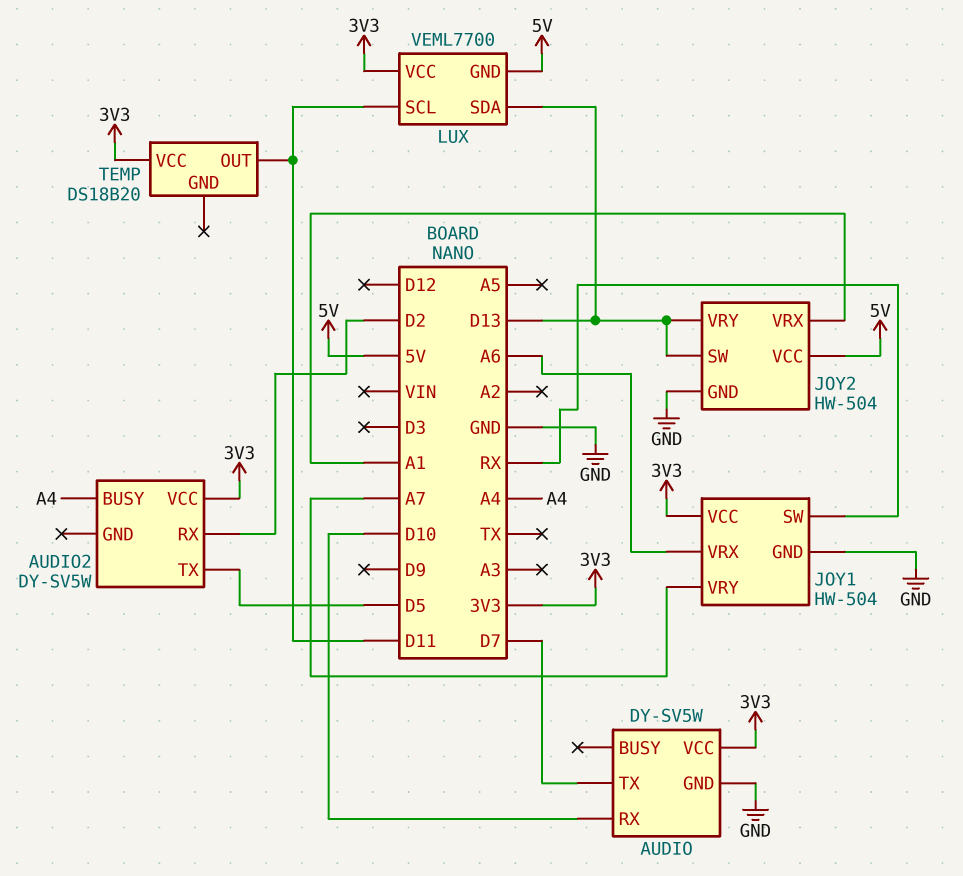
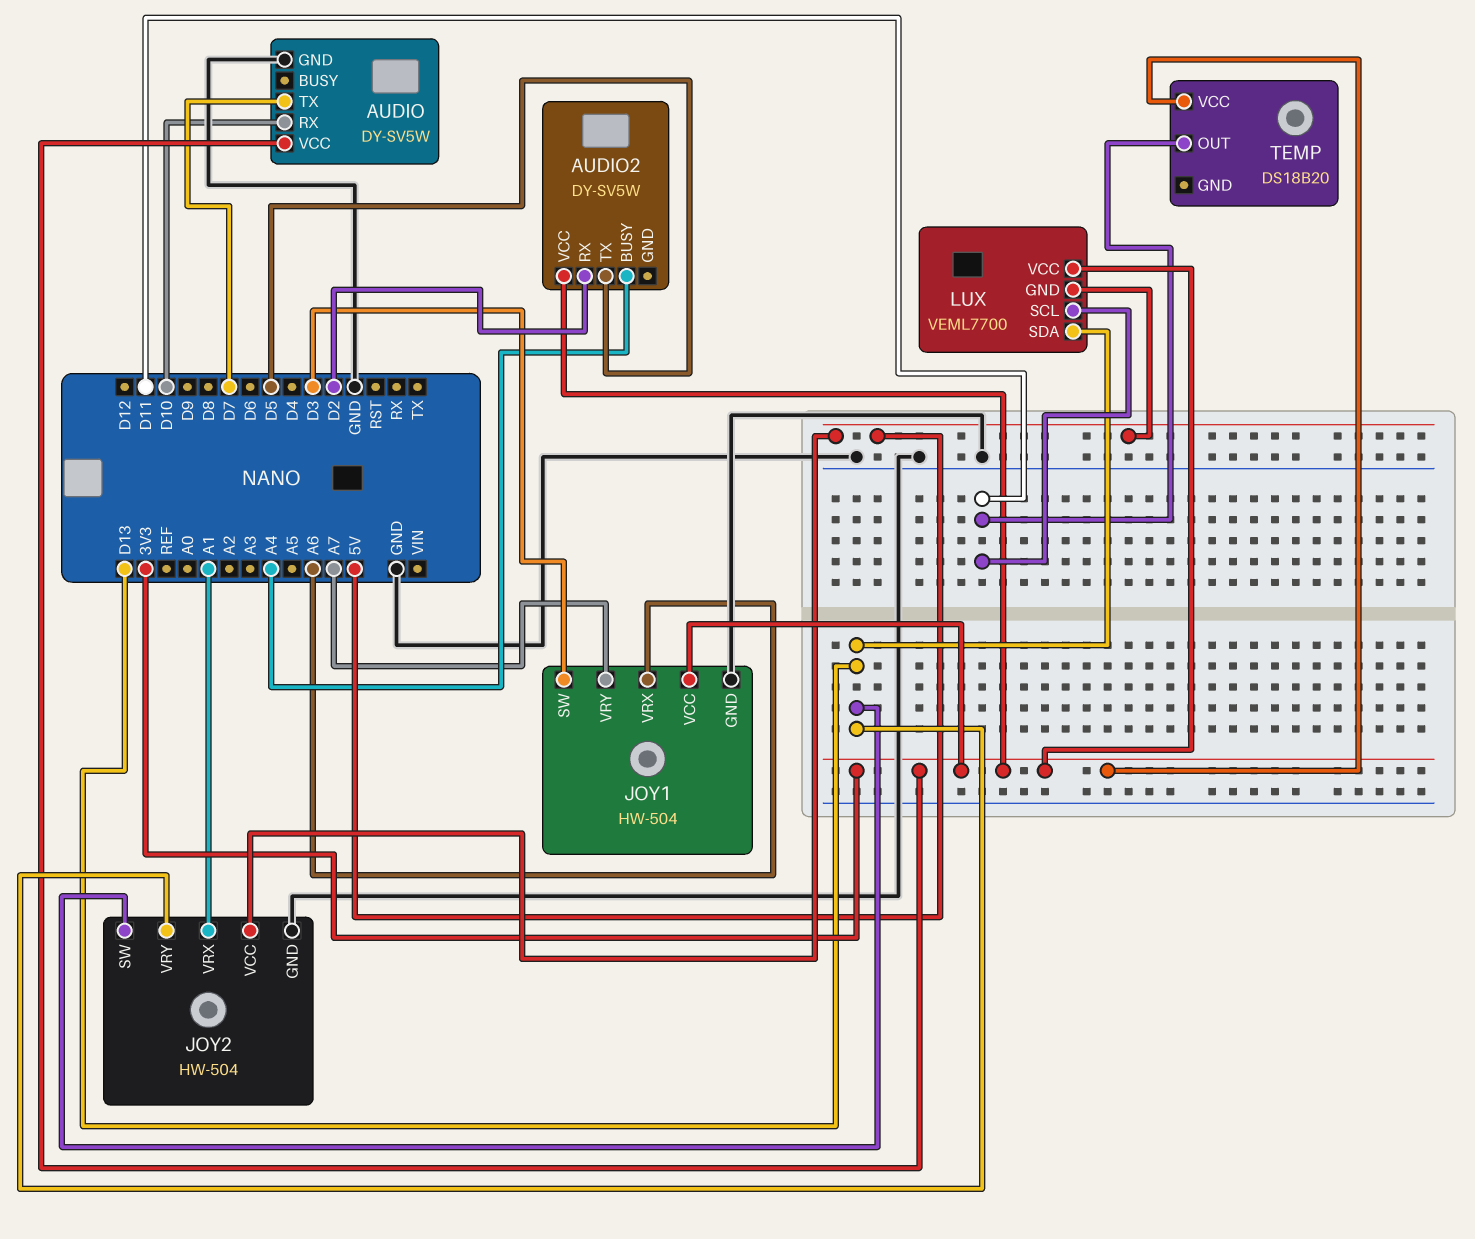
JOY1 pin SW: RX -> D3

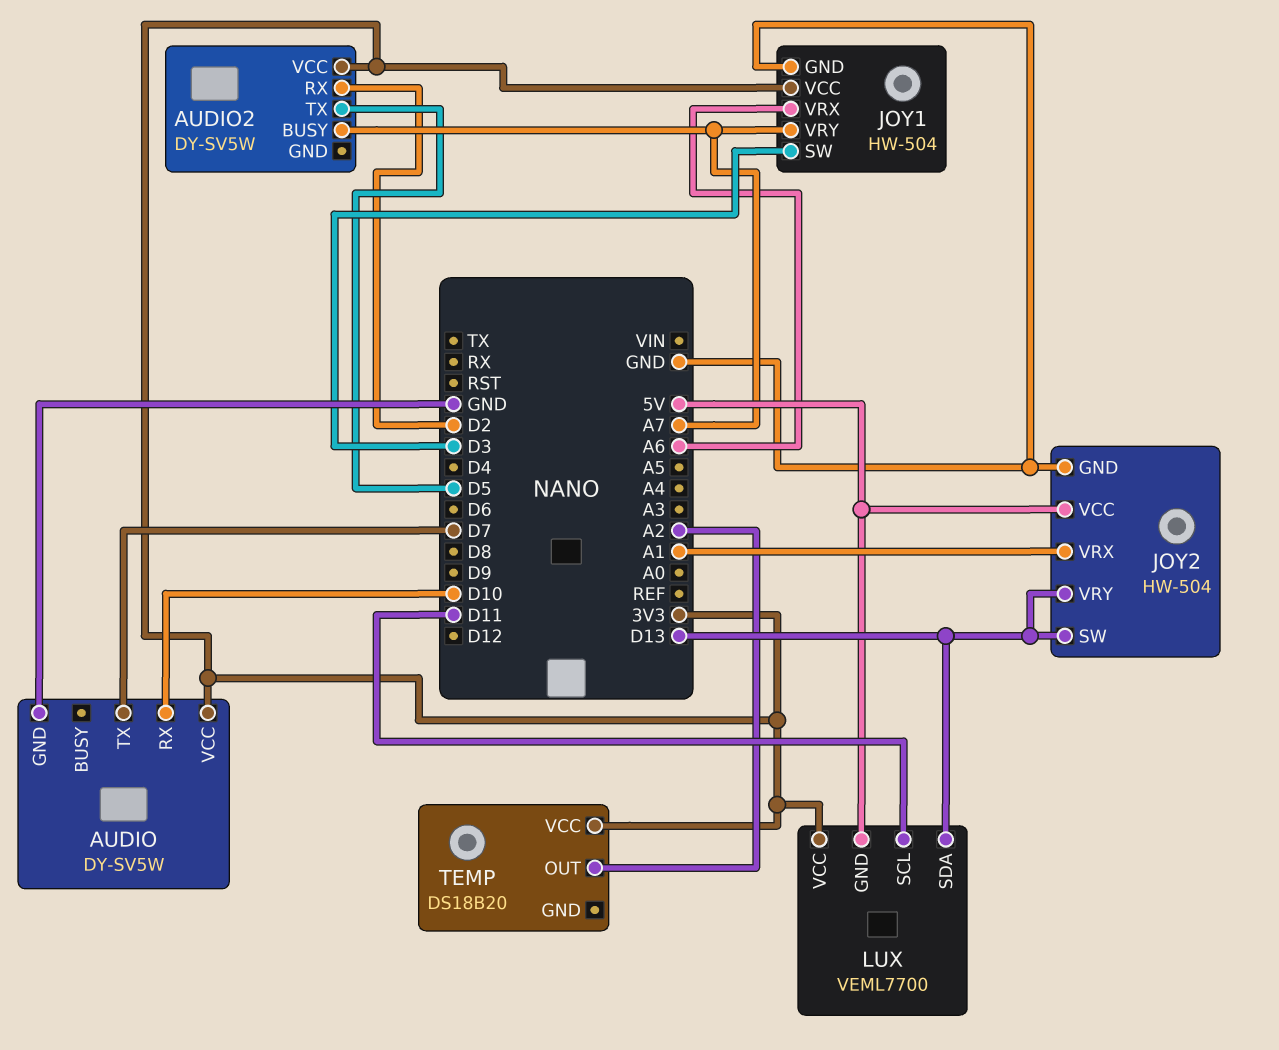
AUDIO2 pin BUSY: A4 -> A7
TEMP pin OUT: D11 -> A2

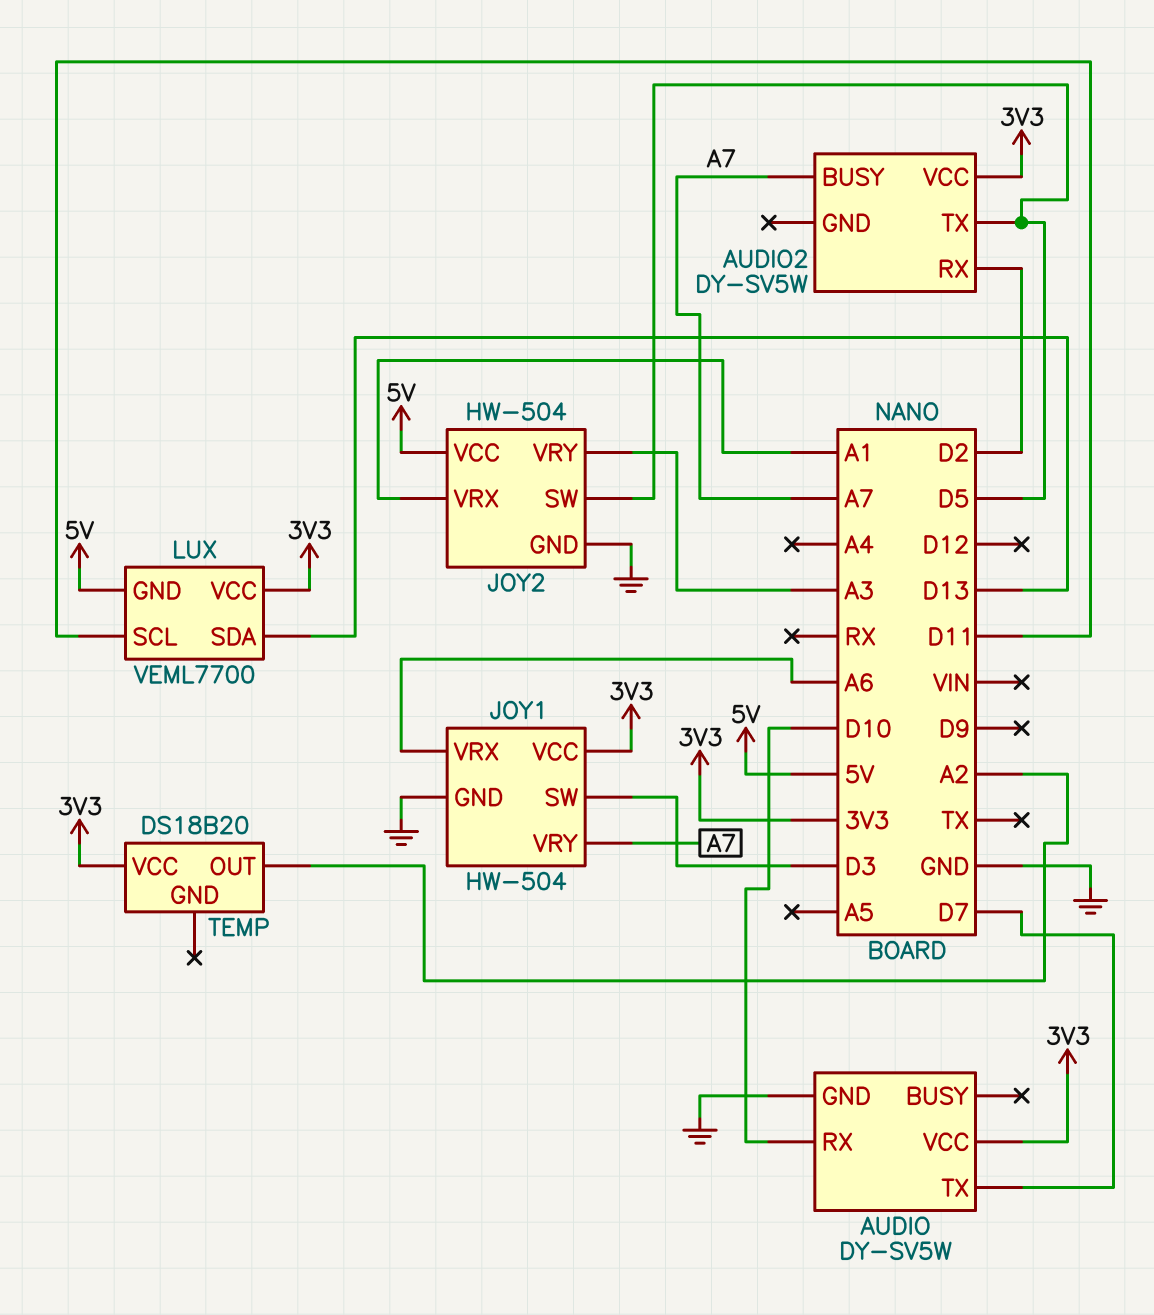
JOY2 pin SW: D13 -> D5
JOY2 pin VRY: D13 -> A3

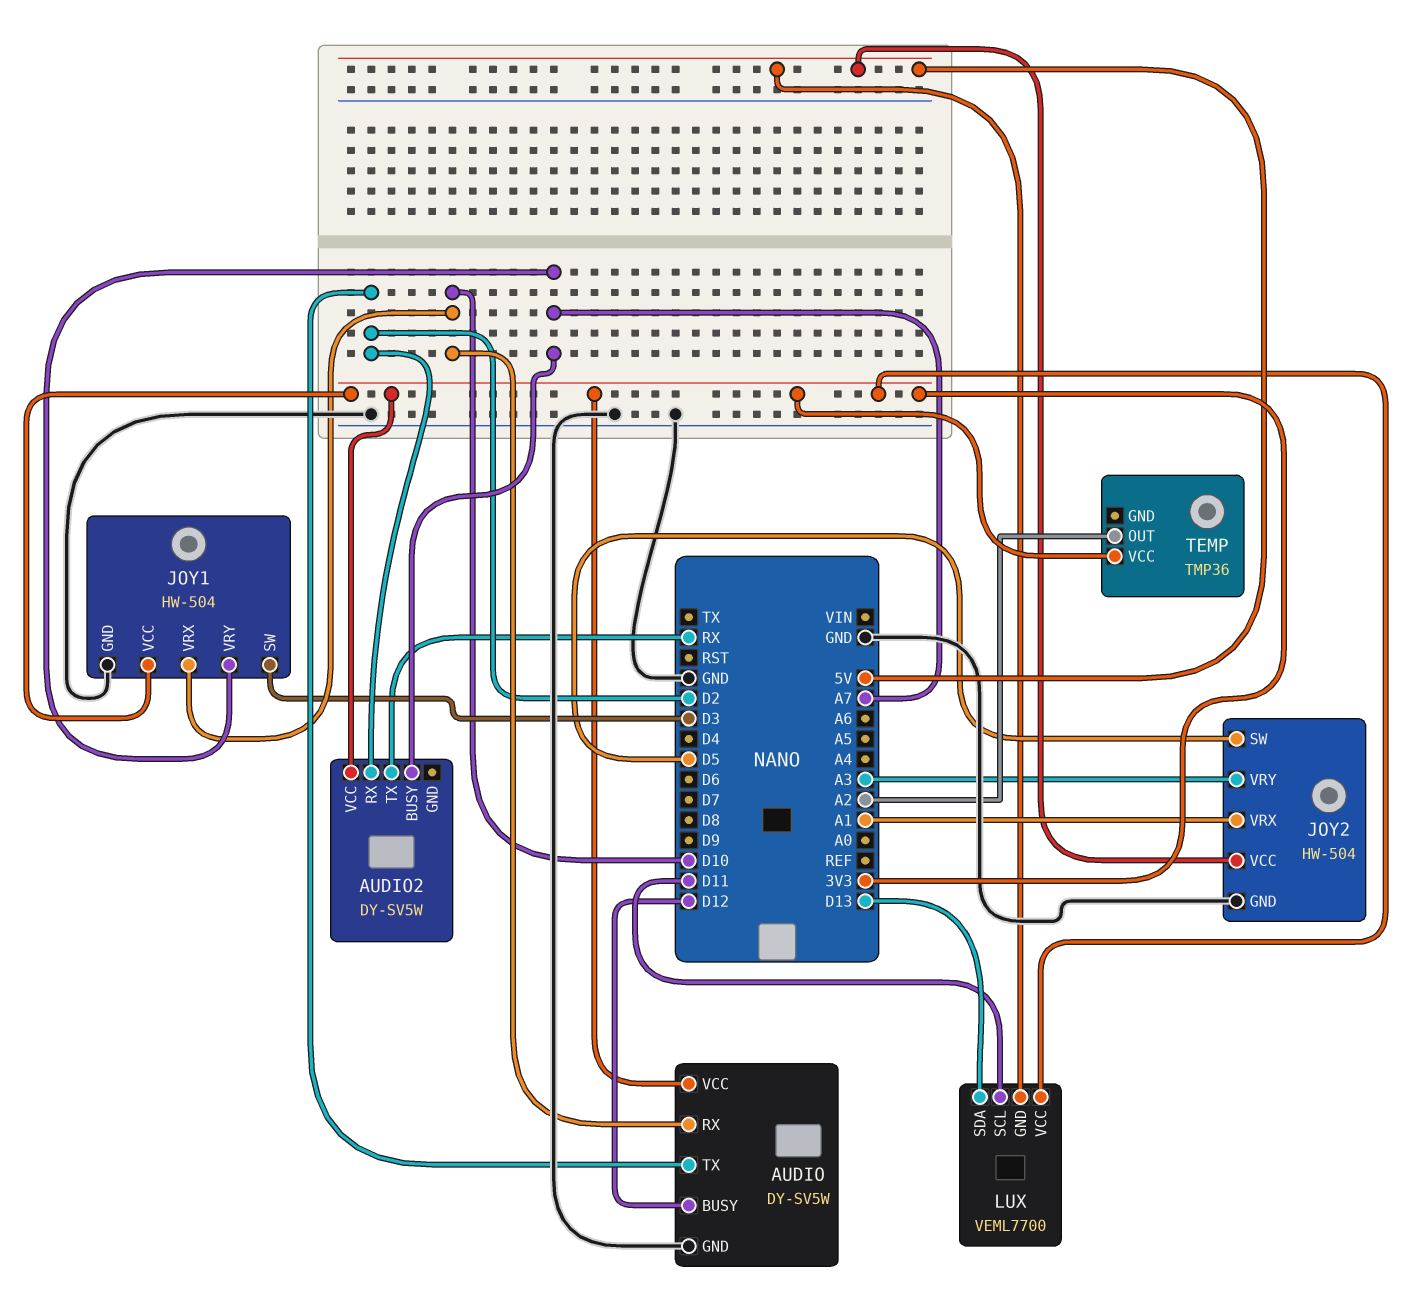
AUDIO pin BUSY: none -> D12
AUDIO pin TX: D7 -> D2
AUDIO2 pin TX: D5 -> RX
JOY1 pin VRX: A6 -> D10
TEMP: DS18B20 -> TMP36

